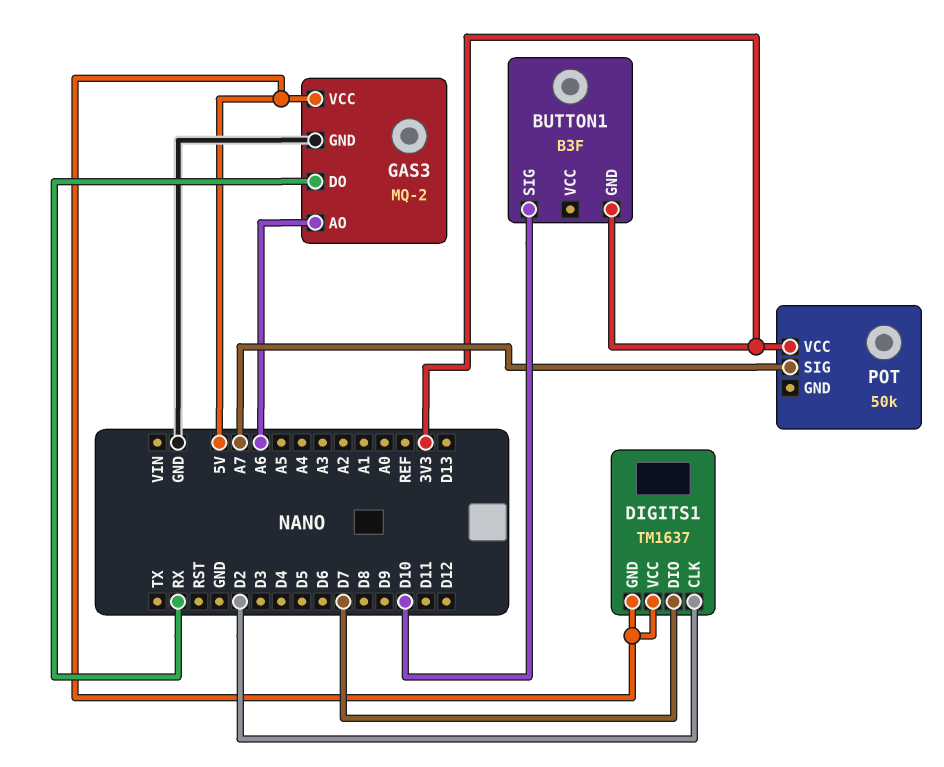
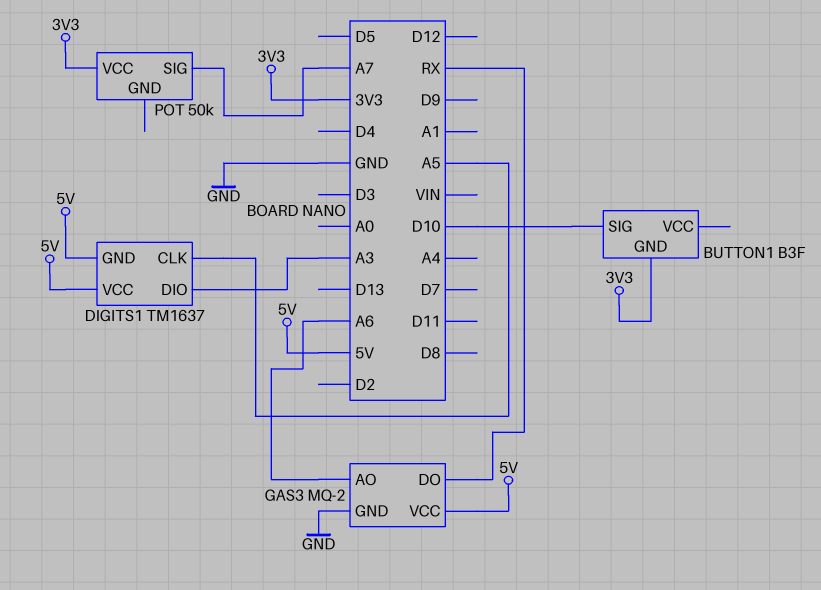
DIGITS1 pin CLK: D2 -> A5
DIGITS1 pin DIO: D7 -> A3

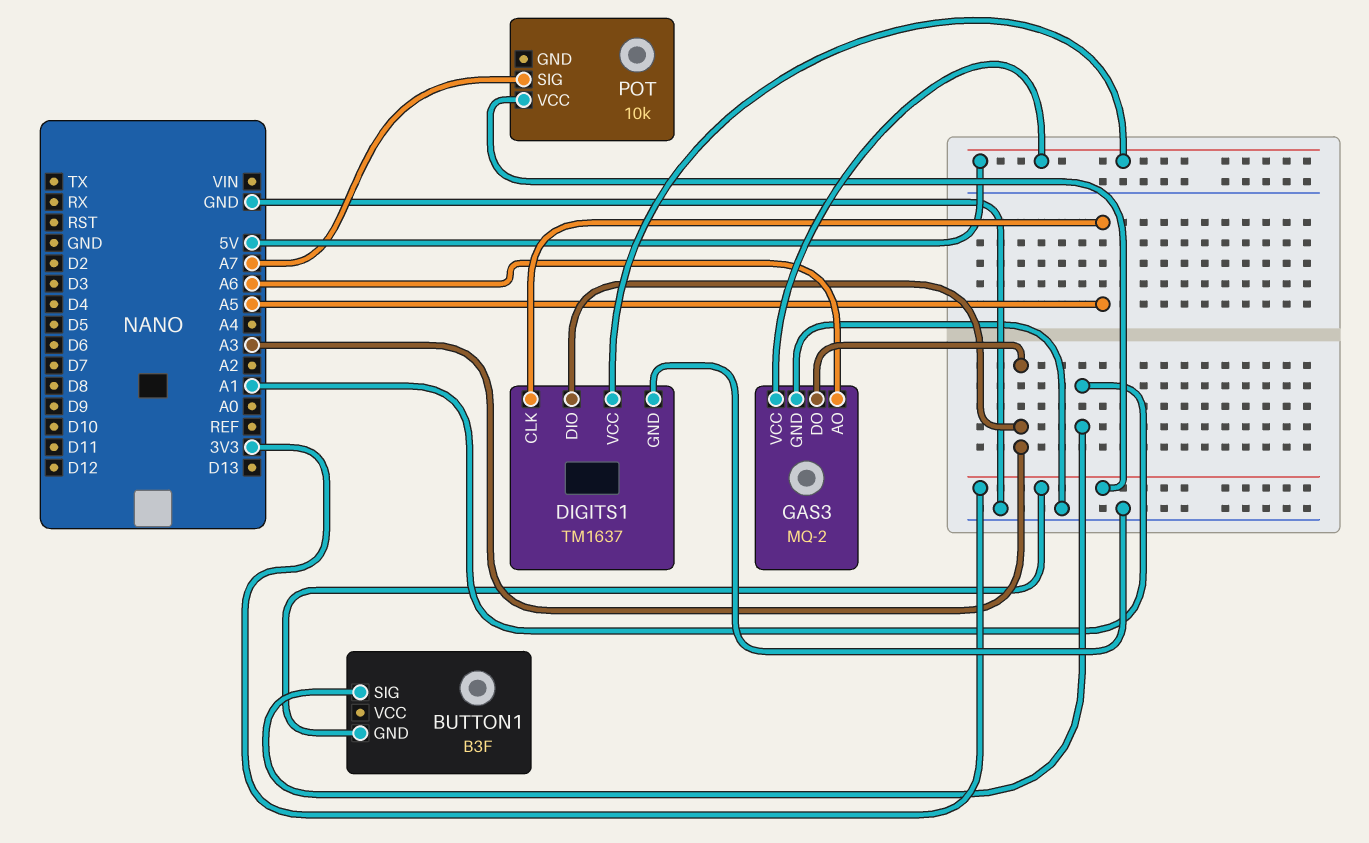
BUTTON1 pin SIG: D10 -> A1
DIGITS1 pin GND: 5V -> GND
GAS3 pin DO: RX -> A3
POT: 50k -> 10k

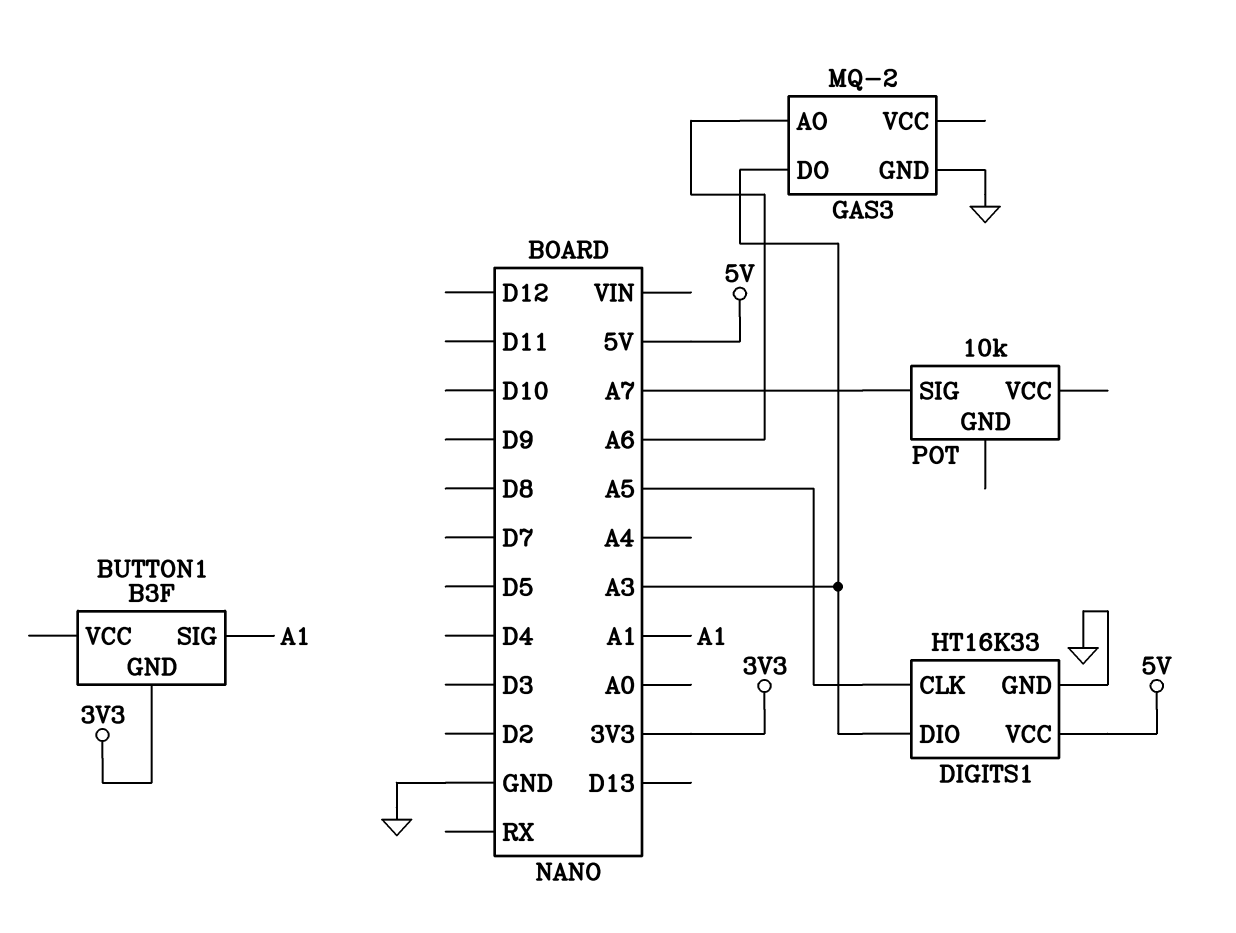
DIGITS1: TM1637 -> HT16K33
GAS3 pin VCC: 5V -> none
POT pin VCC: 3V3 -> none

